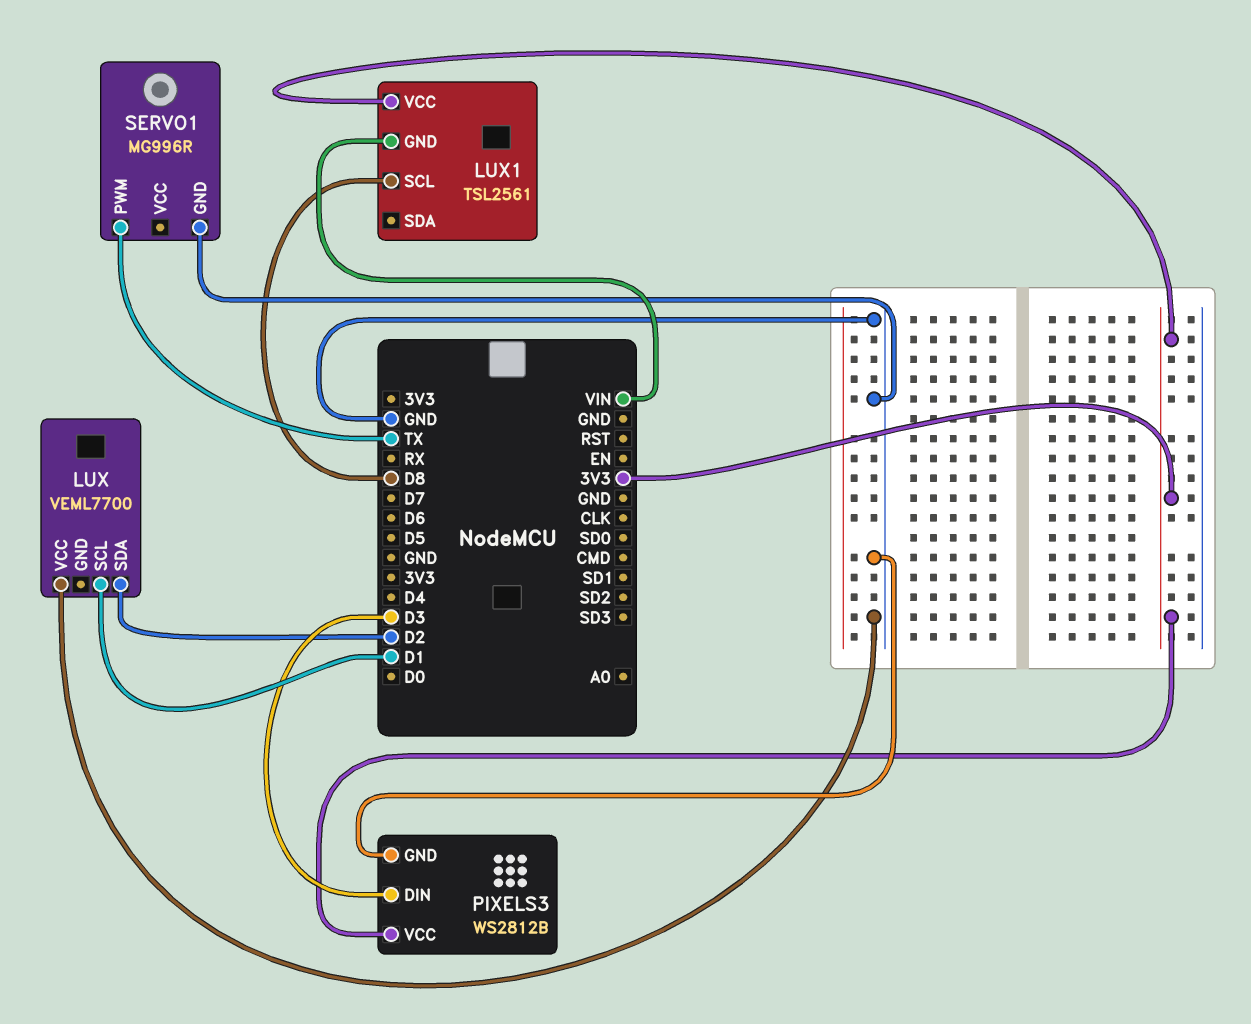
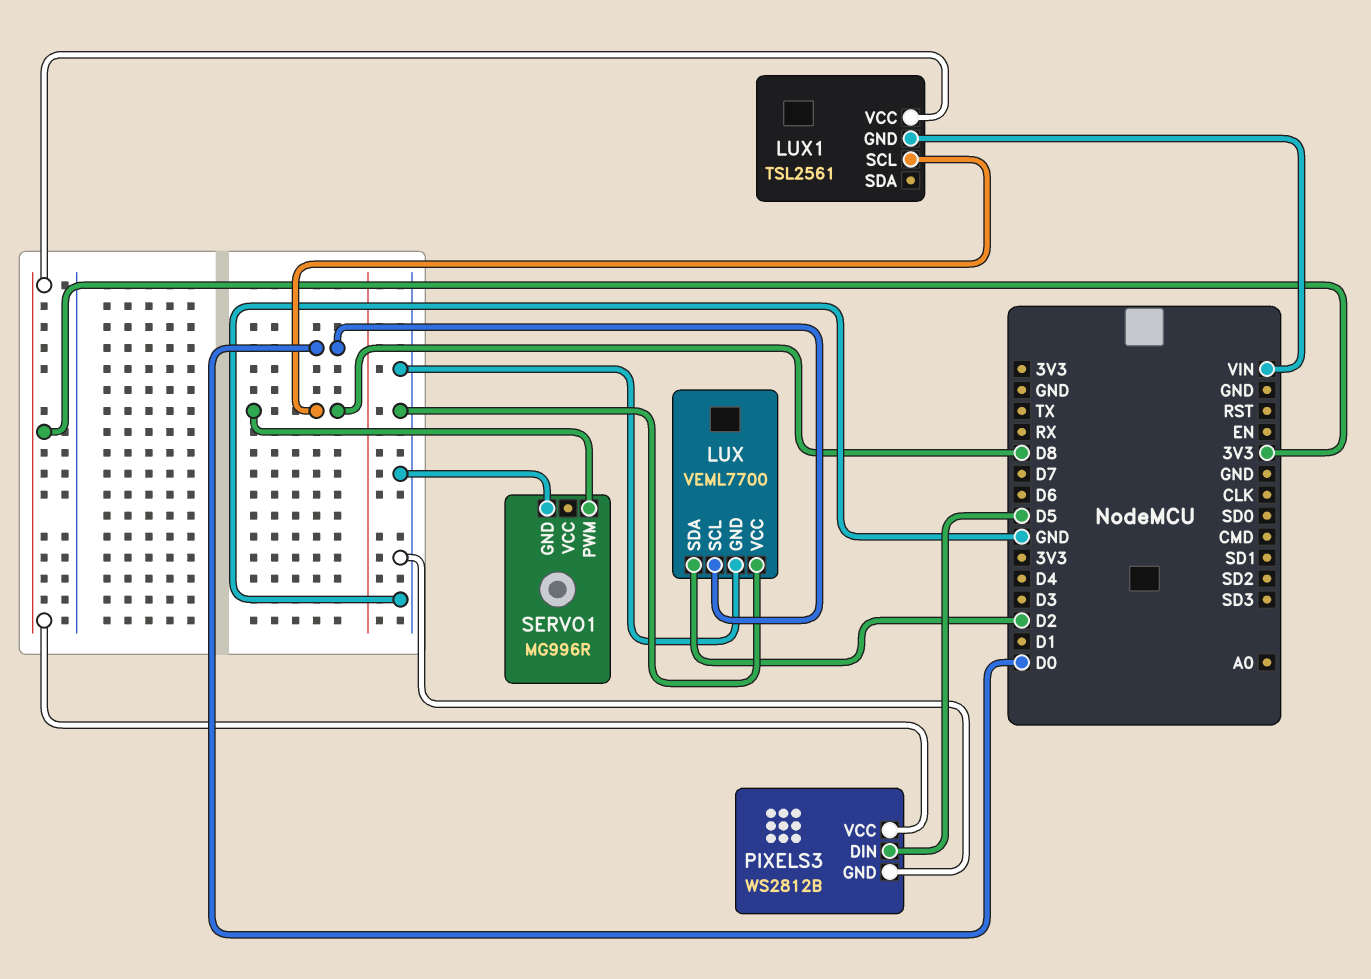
LUX pin GND: none -> GND
LUX pin SCL: D1 -> D0
PIXELS3 pin DIN: D3 -> D5
SERVO1 pin PWM: TX -> D8

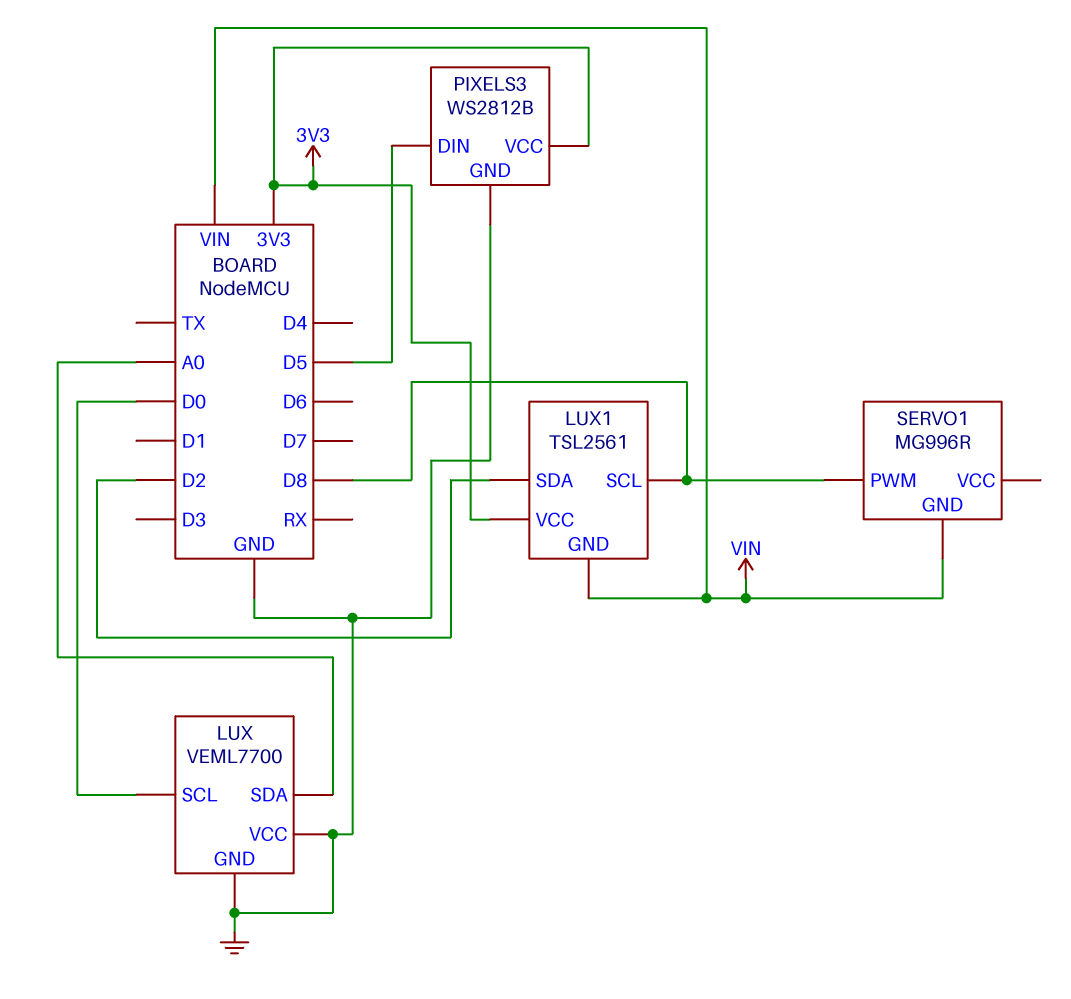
LUX pin SDA: D2 -> A0
LUX1 pin SDA: none -> D2
SERVO1 pin GND: GND -> VIN

